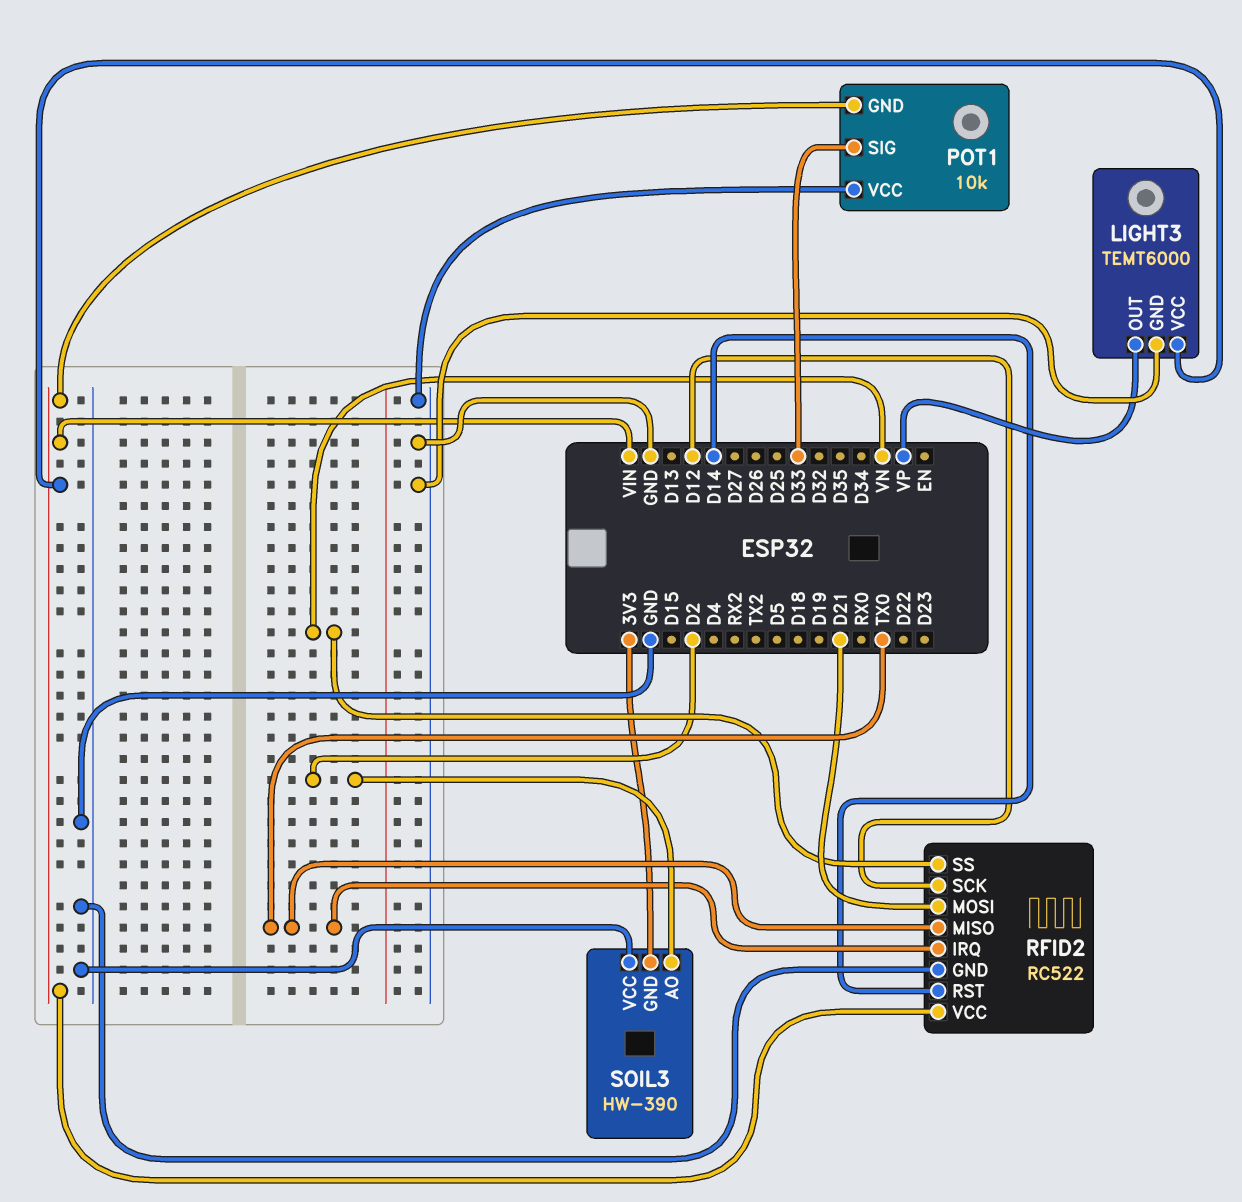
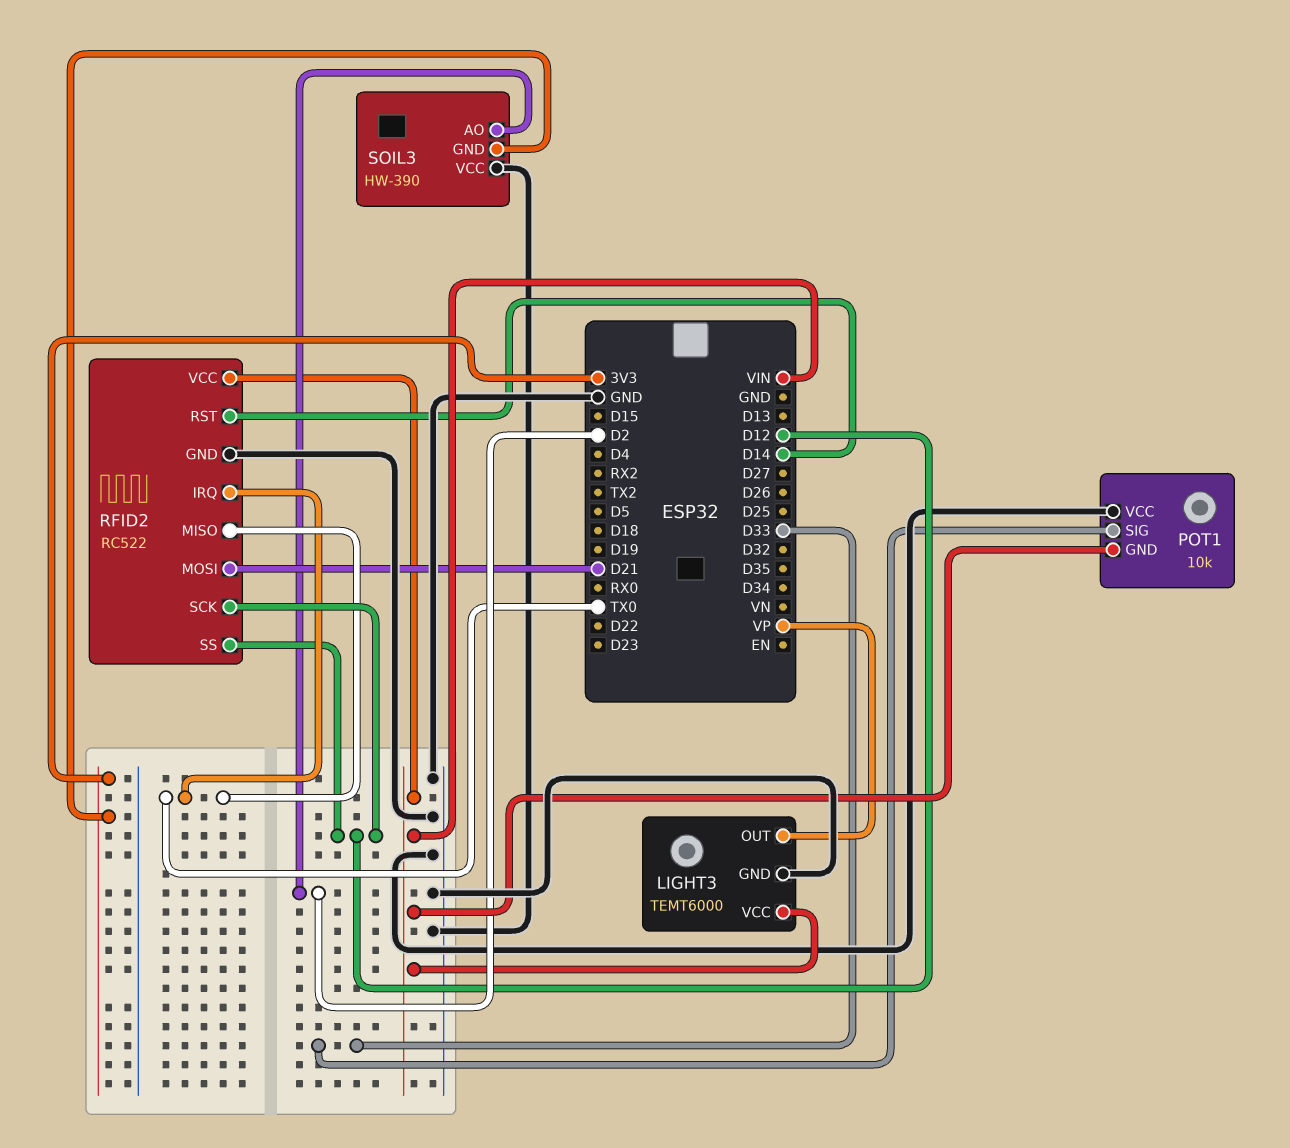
RFID2 pin SS: VN -> D12

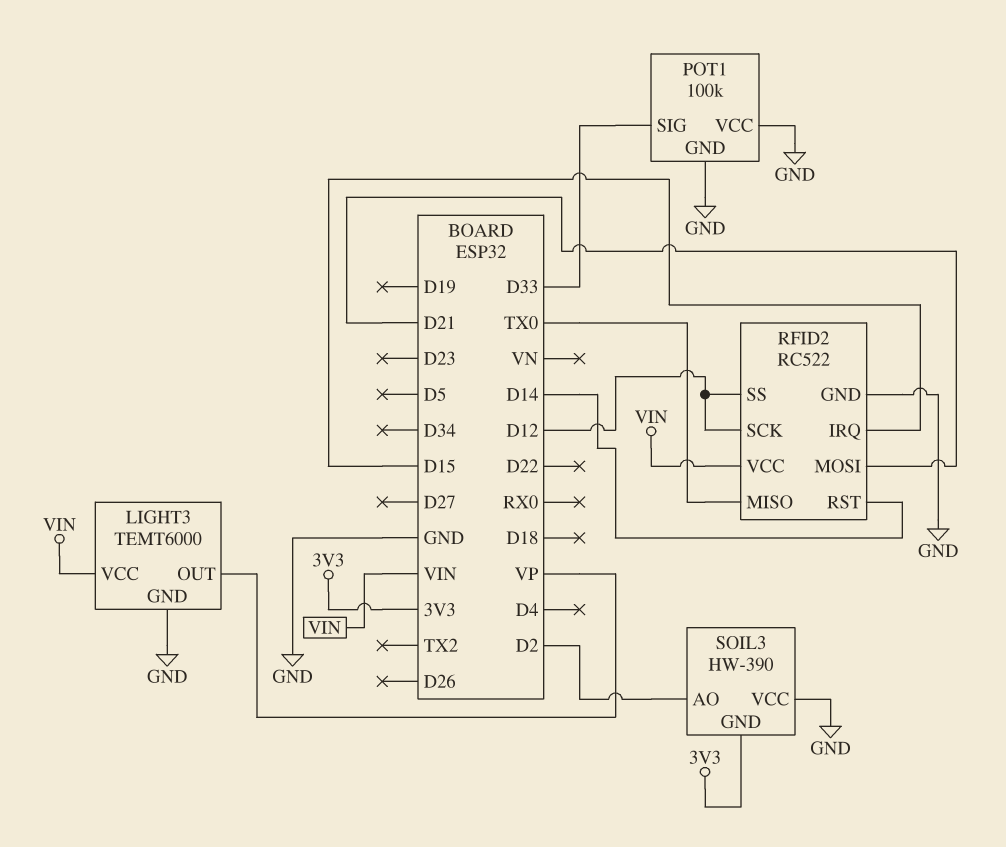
POT1: 10k -> 100k
POT1 pin GND: VIN -> GND
RFID2 pin IRQ: TX0 -> D15

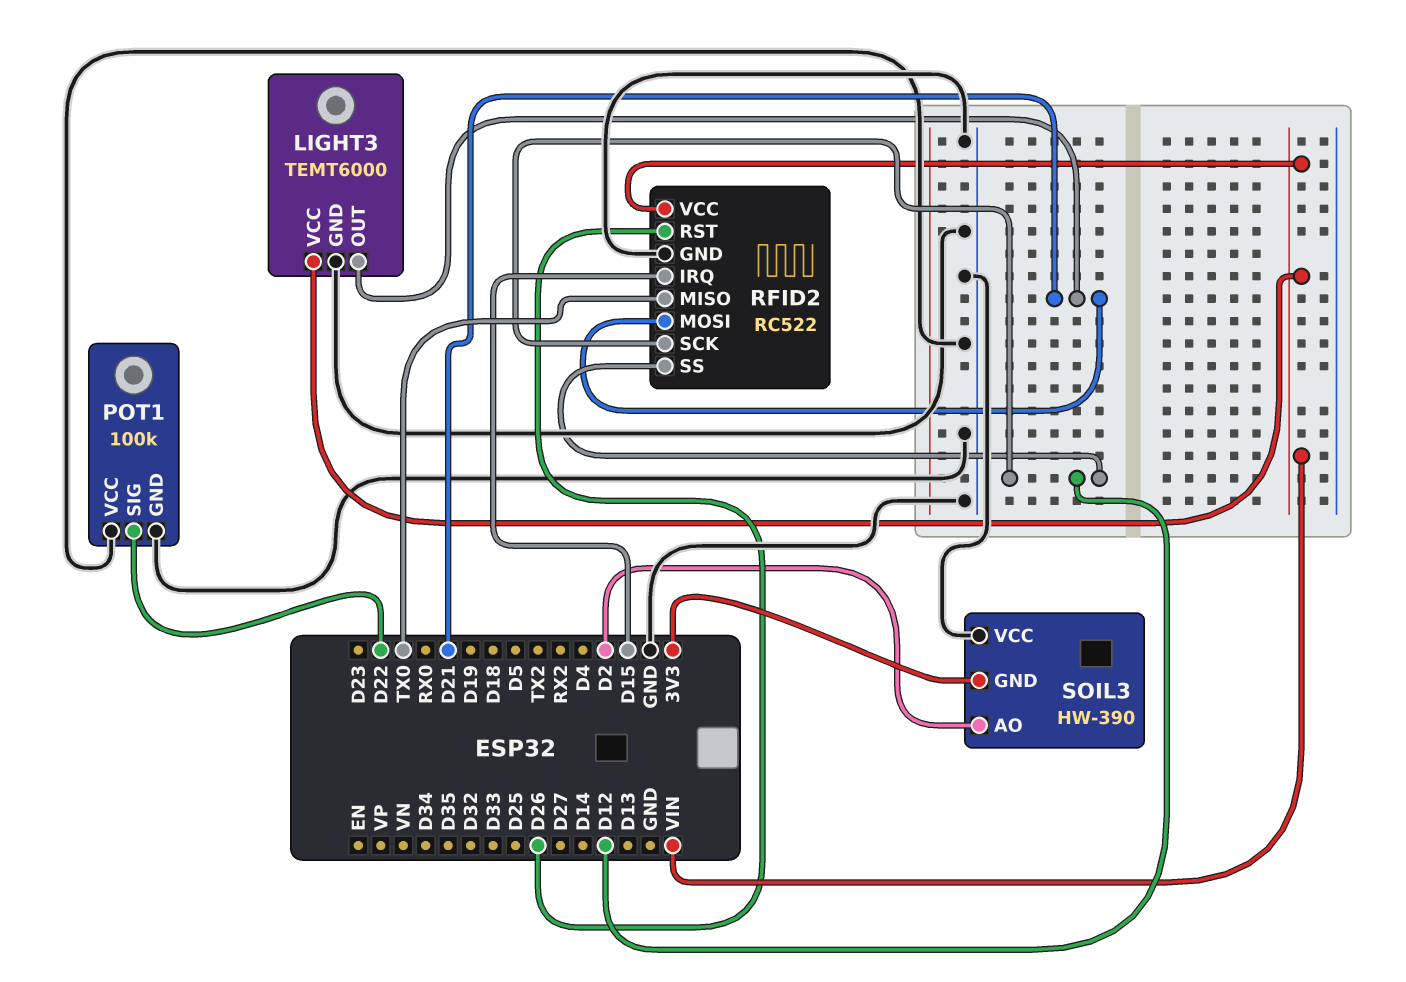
LIGHT3 pin OUT: VP -> D21
POT1 pin SIG: D33 -> D22
RFID2 pin RST: D14 -> D26

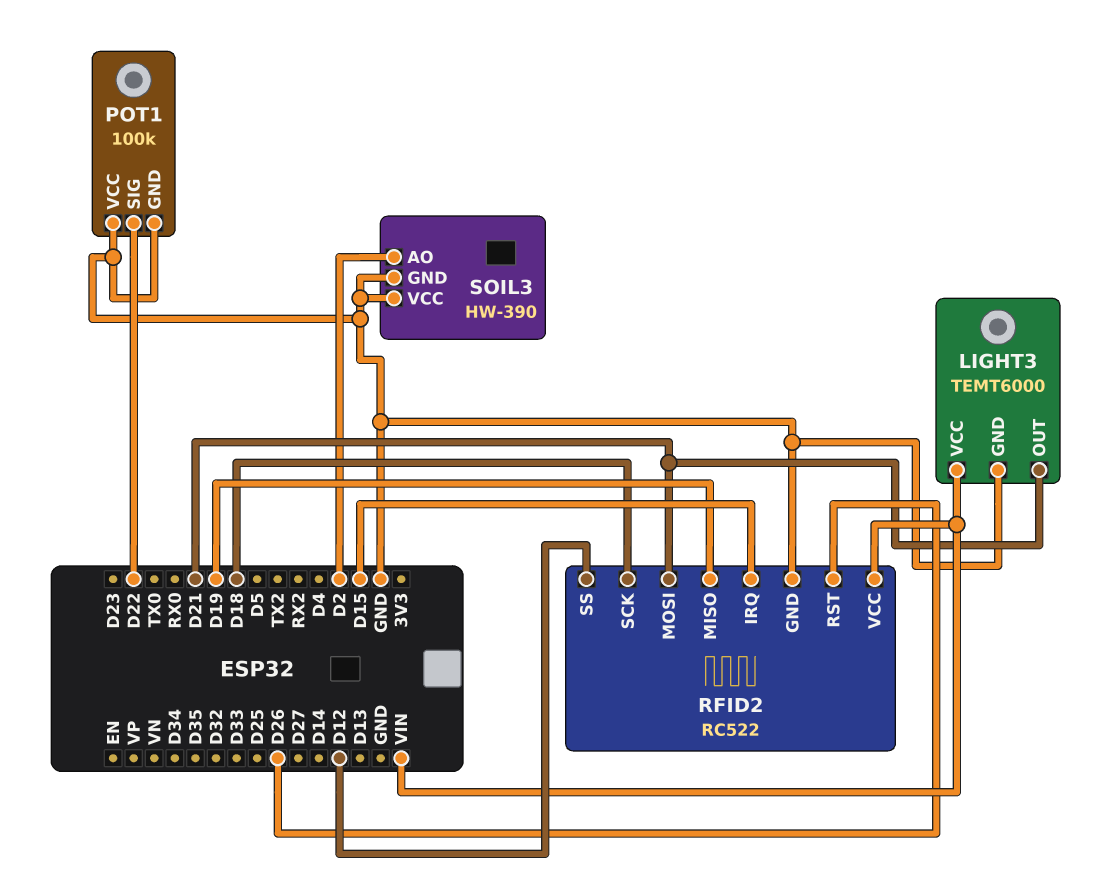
RFID2 pin MISO: TX0 -> D19
RFID2 pin SCK: D12 -> D18
SOIL3 pin GND: 3V3 -> GND

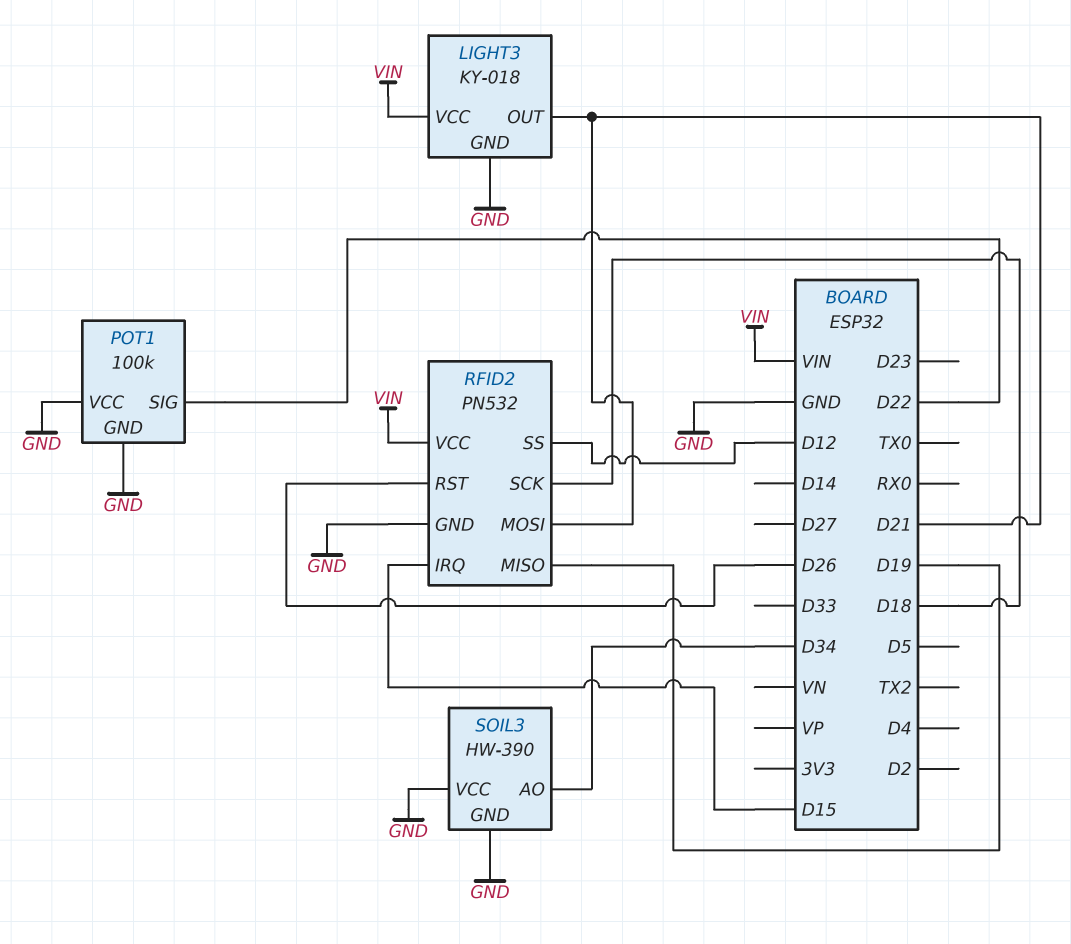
LIGHT3: TEMT6000 -> KY-018
RFID2: RC522 -> PN532
SOIL3 pin AO: D2 -> D34

